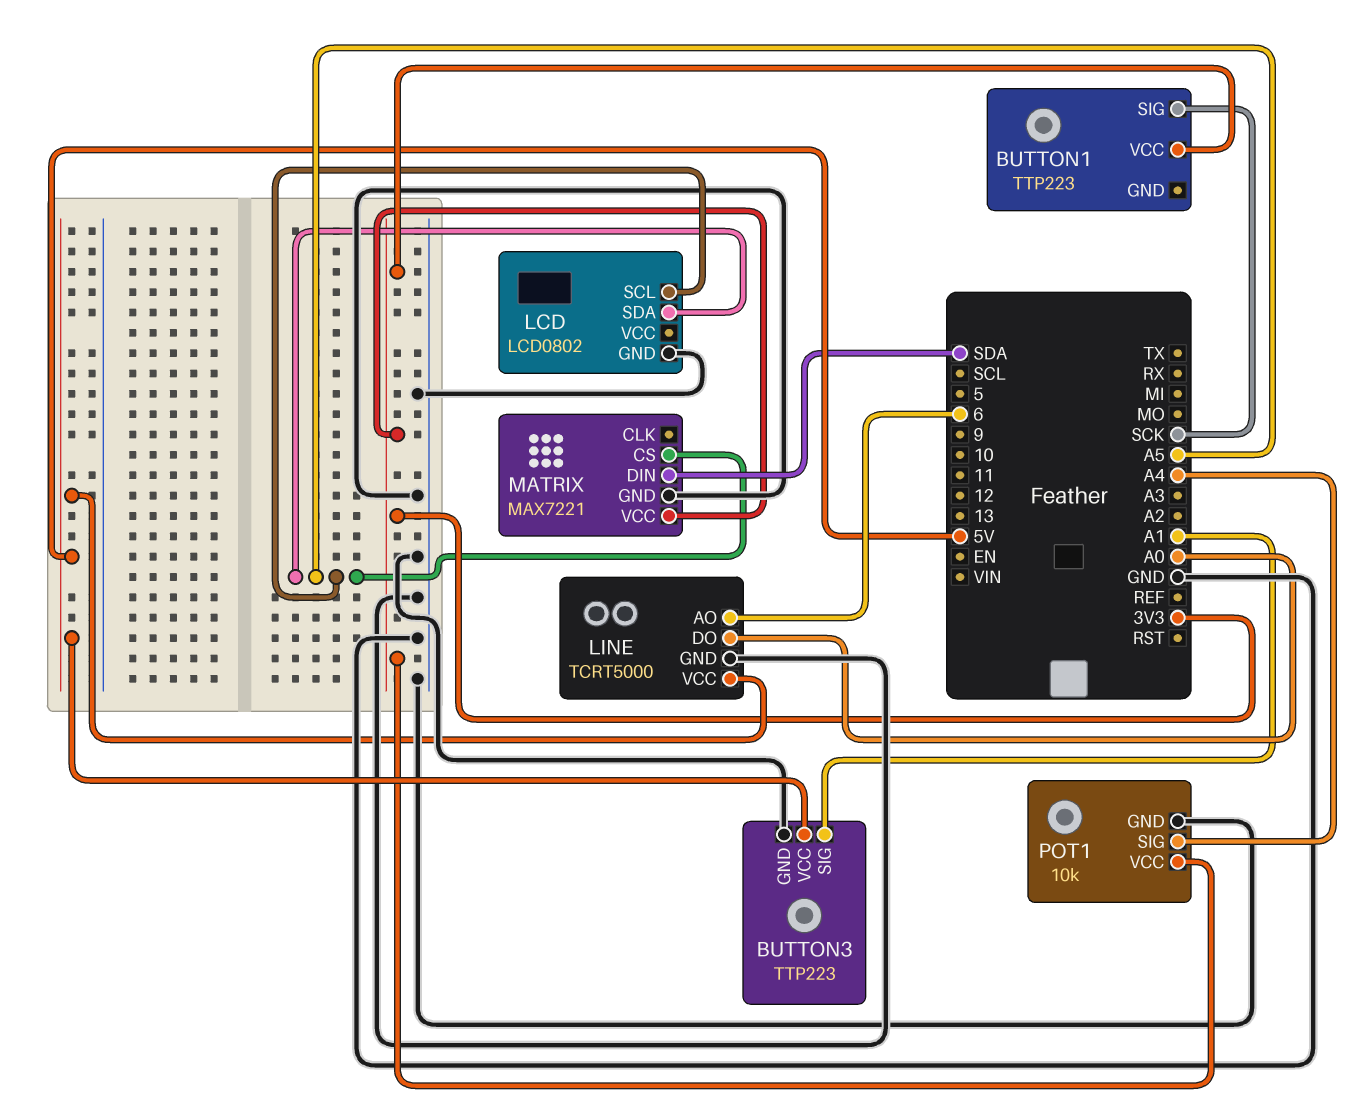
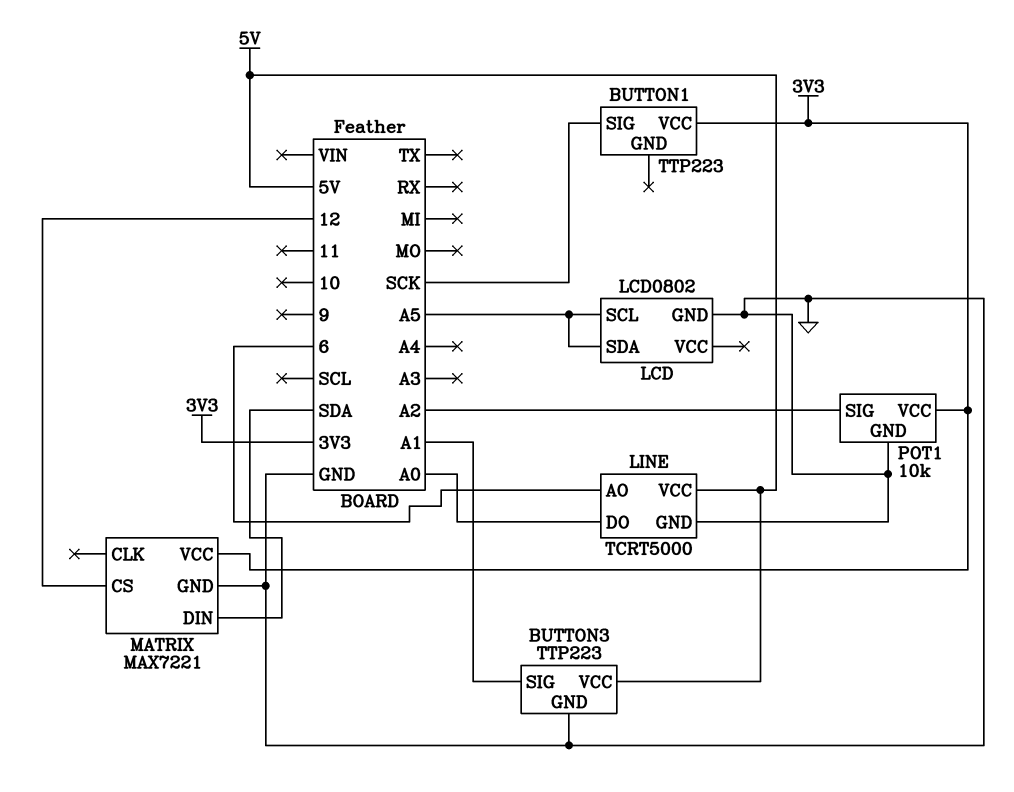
MATRIX pin CS: A5 -> 12
POT1 pin SIG: A4 -> A2

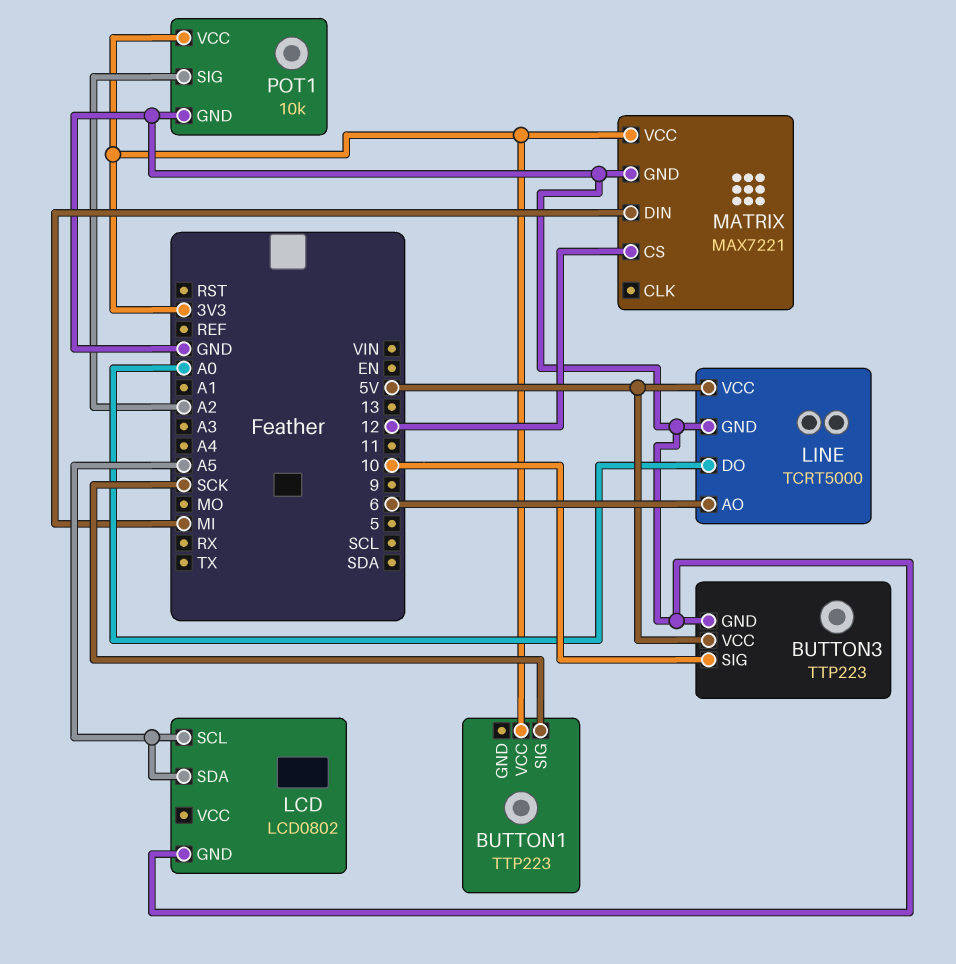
BUTTON3 pin SIG: A1 -> 10
MATRIX pin DIN: SDA -> MI

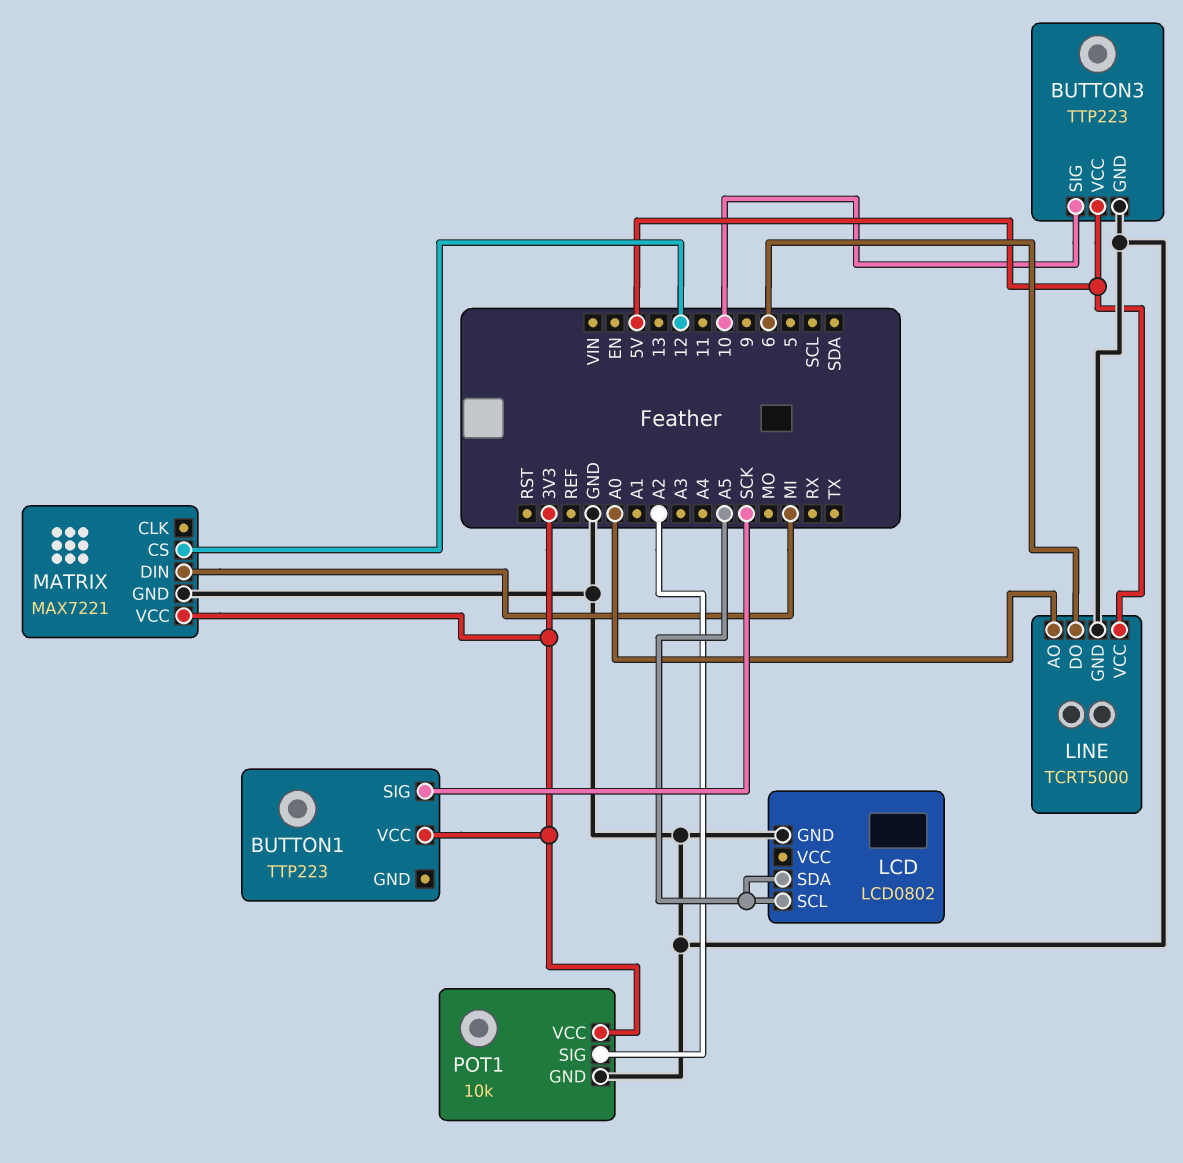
LINE pin AO: 6 -> A0
LINE pin DO: A0 -> 6

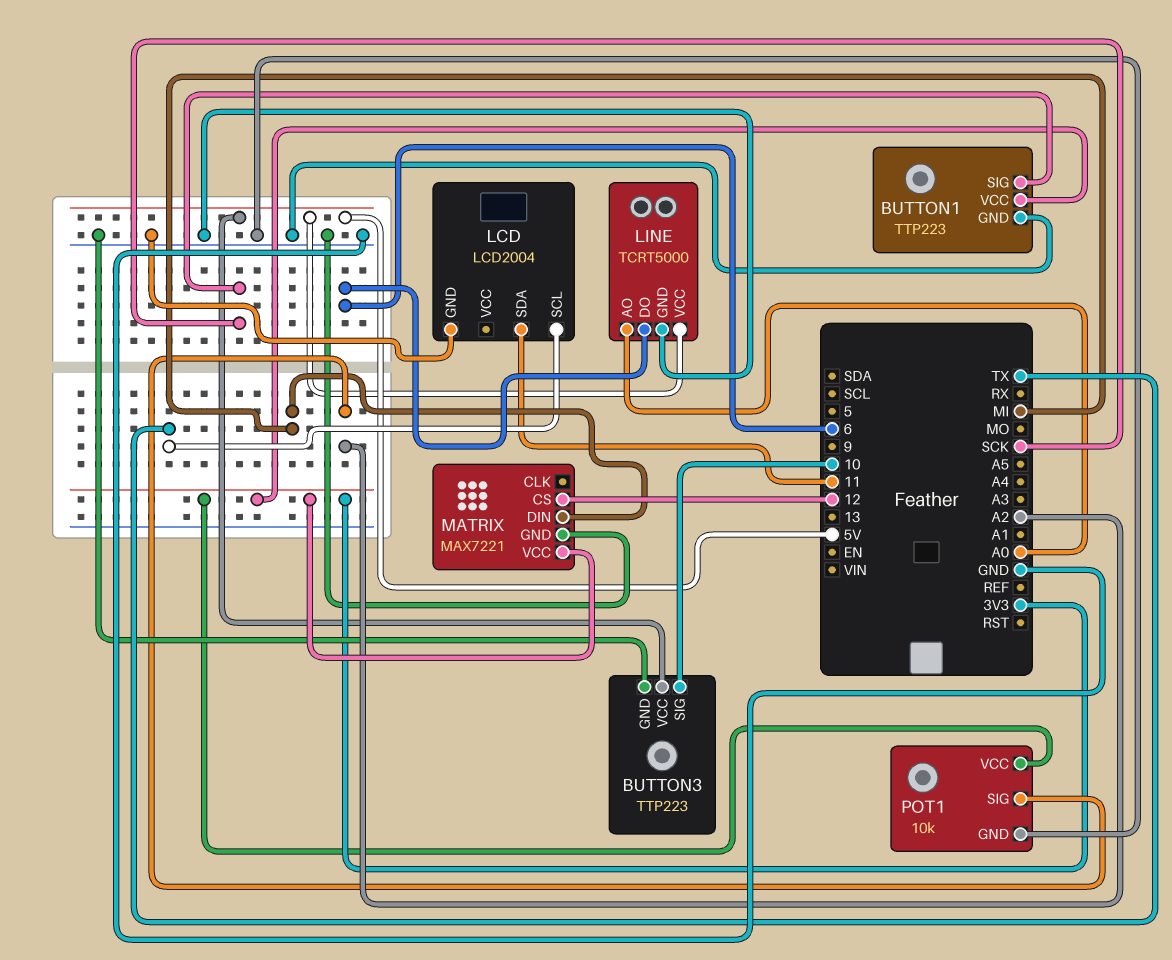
BUTTON1 pin GND: none -> GND
LCD: LCD0802 -> LCD2004
LCD pin SCL: A5 -> TX
LCD pin SDA: A5 -> 11

